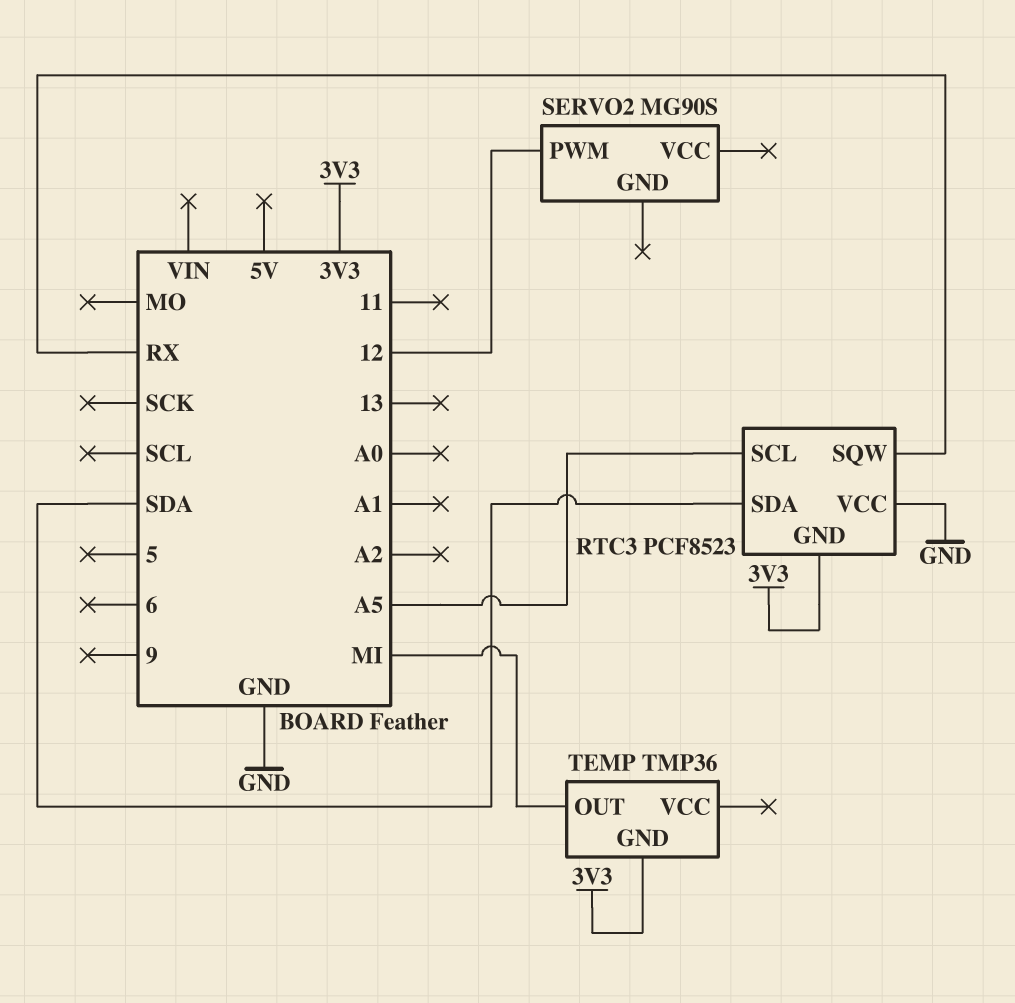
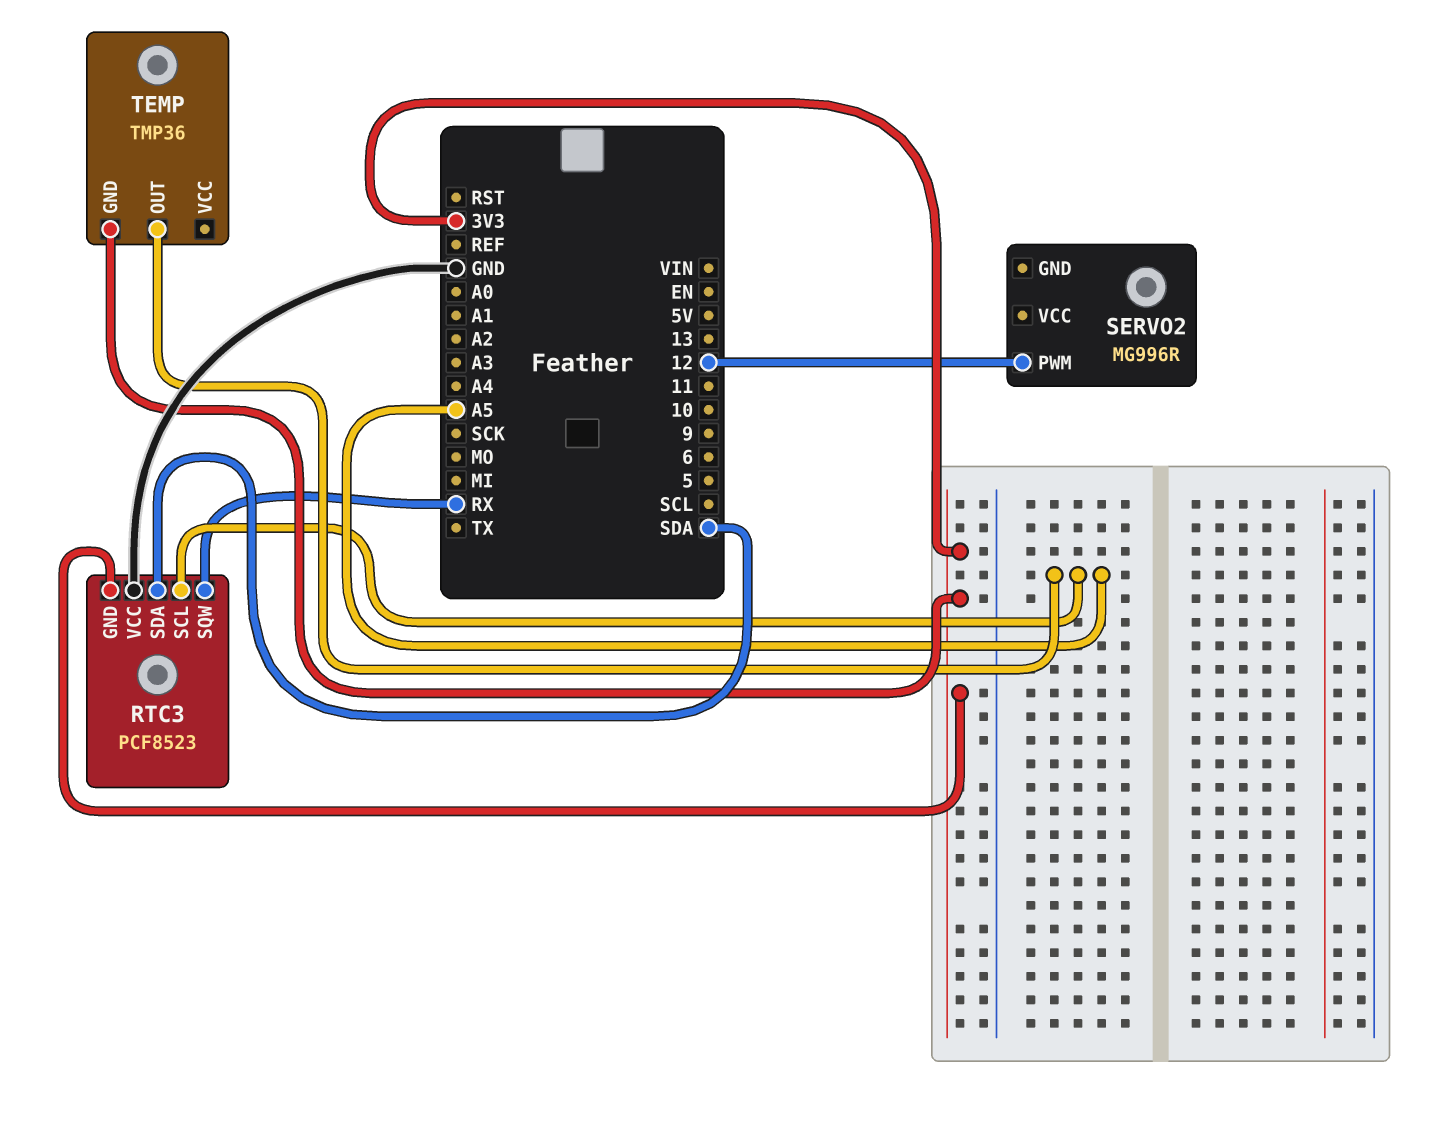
SERVO2: MG90S -> MG996R
TEMP pin OUT: MI -> A5

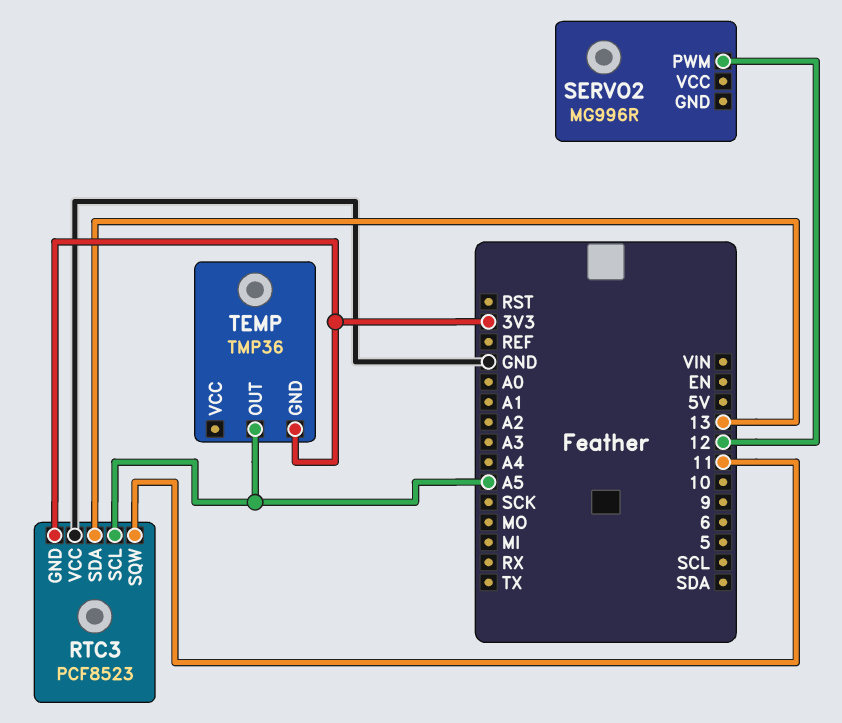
RTC3 pin SDA: SDA -> 13
RTC3 pin SQW: RX -> 11

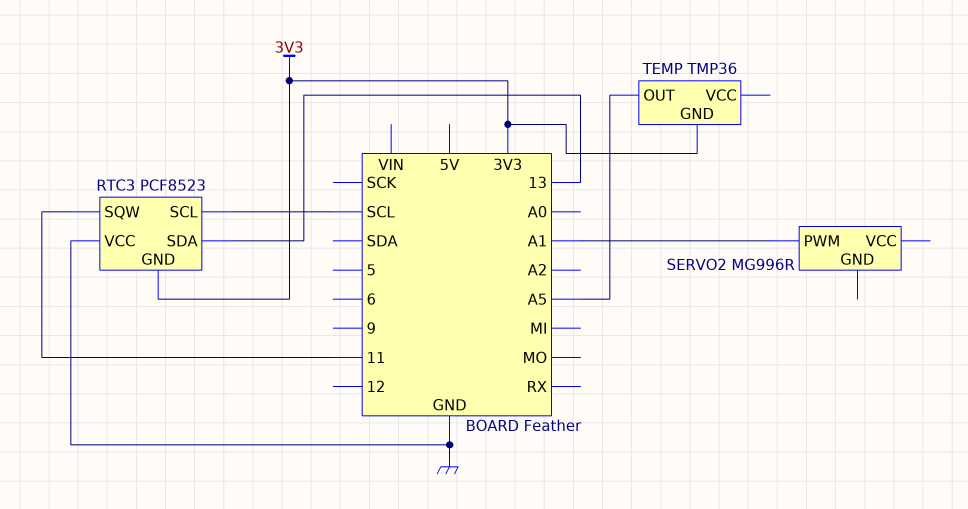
RTC3 pin SCL: A5 -> SCL
SERVO2 pin PWM: 12 -> A1

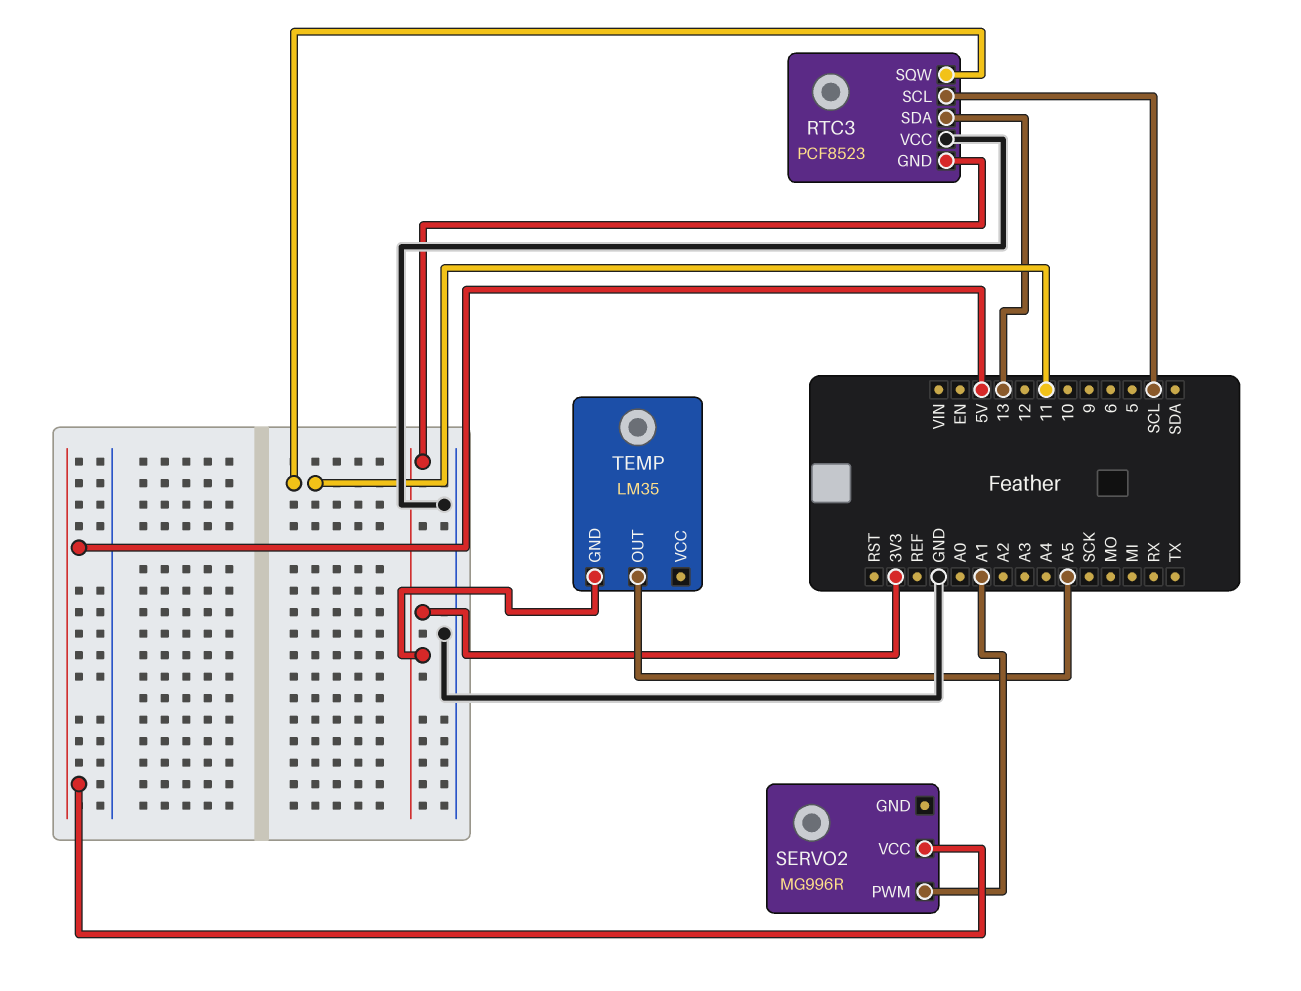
SERVO2 pin VCC: none -> 5V
TEMP: TMP36 -> LM35

